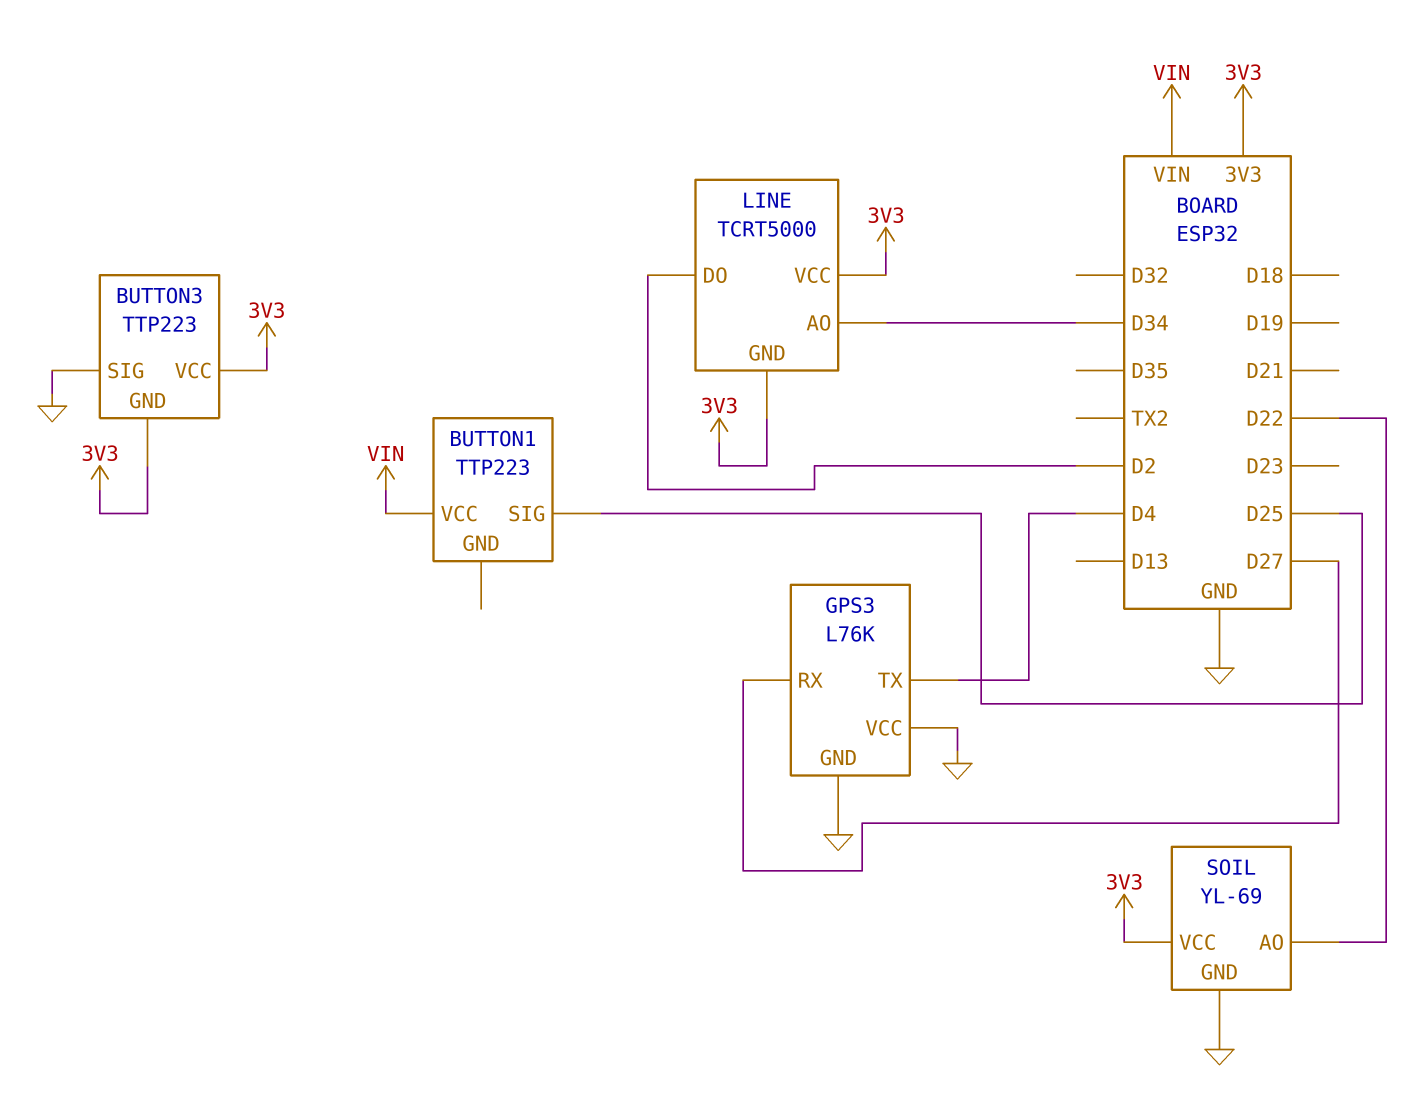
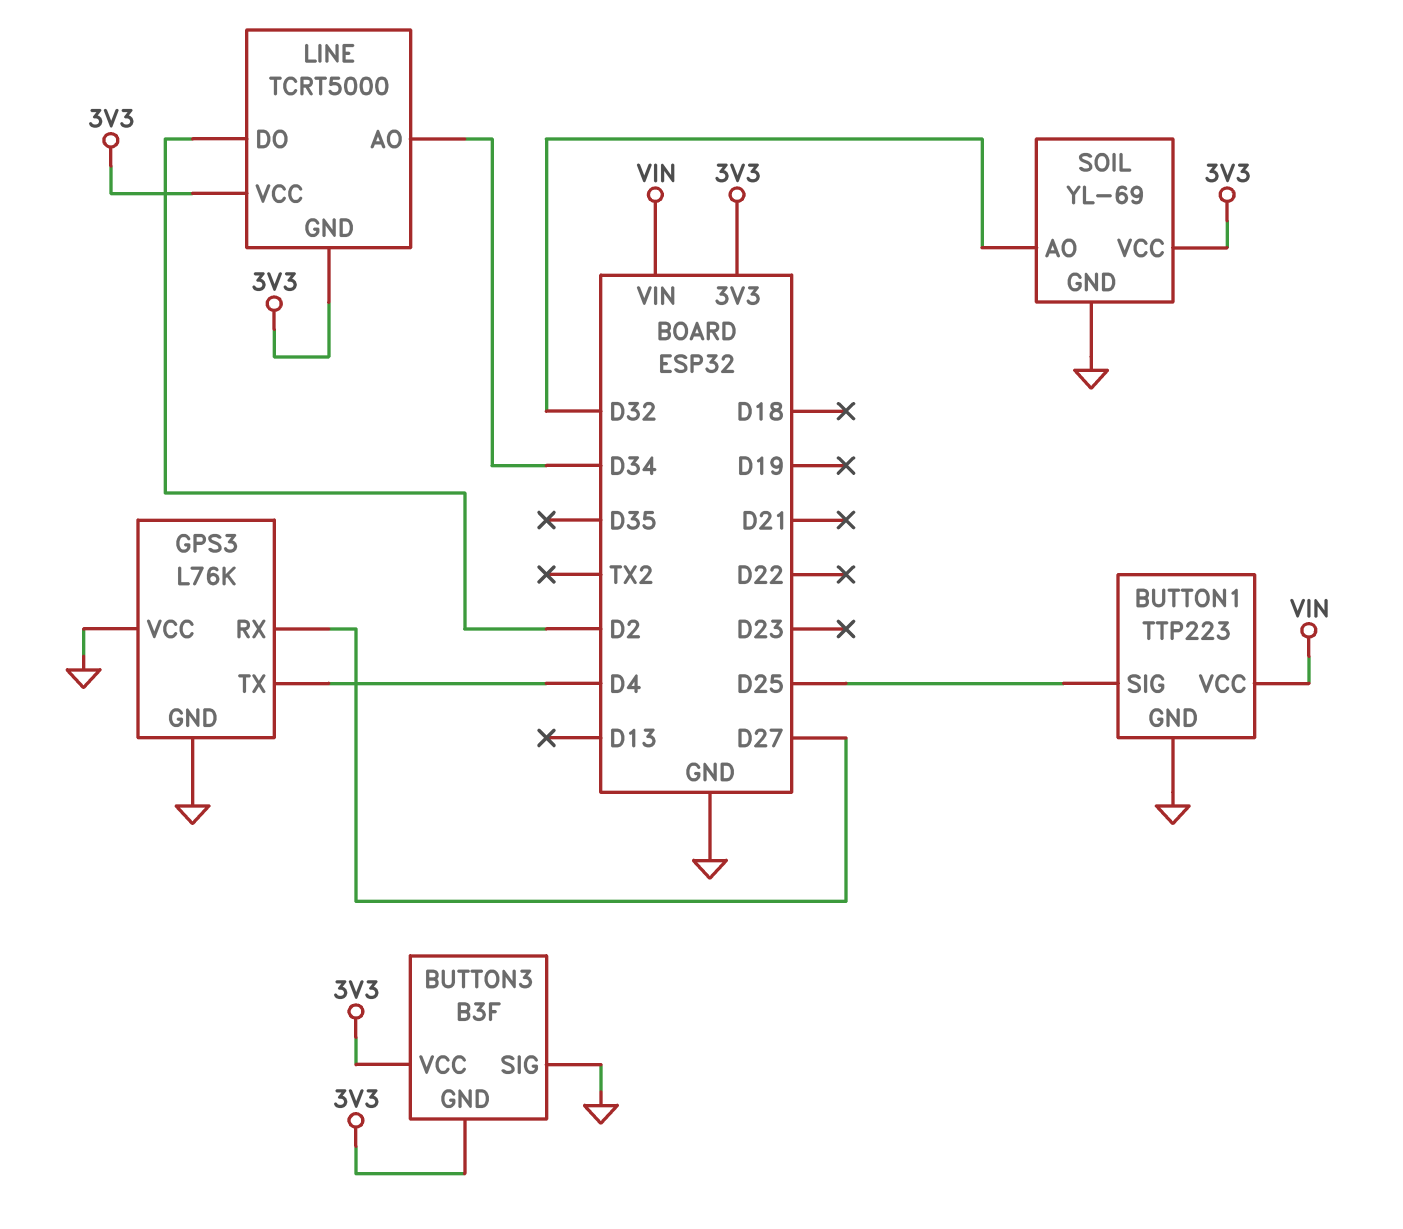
BUTTON1 pin GND: none -> GND
BUTTON3: TTP223 -> B3F
SOIL pin AO: D22 -> D32

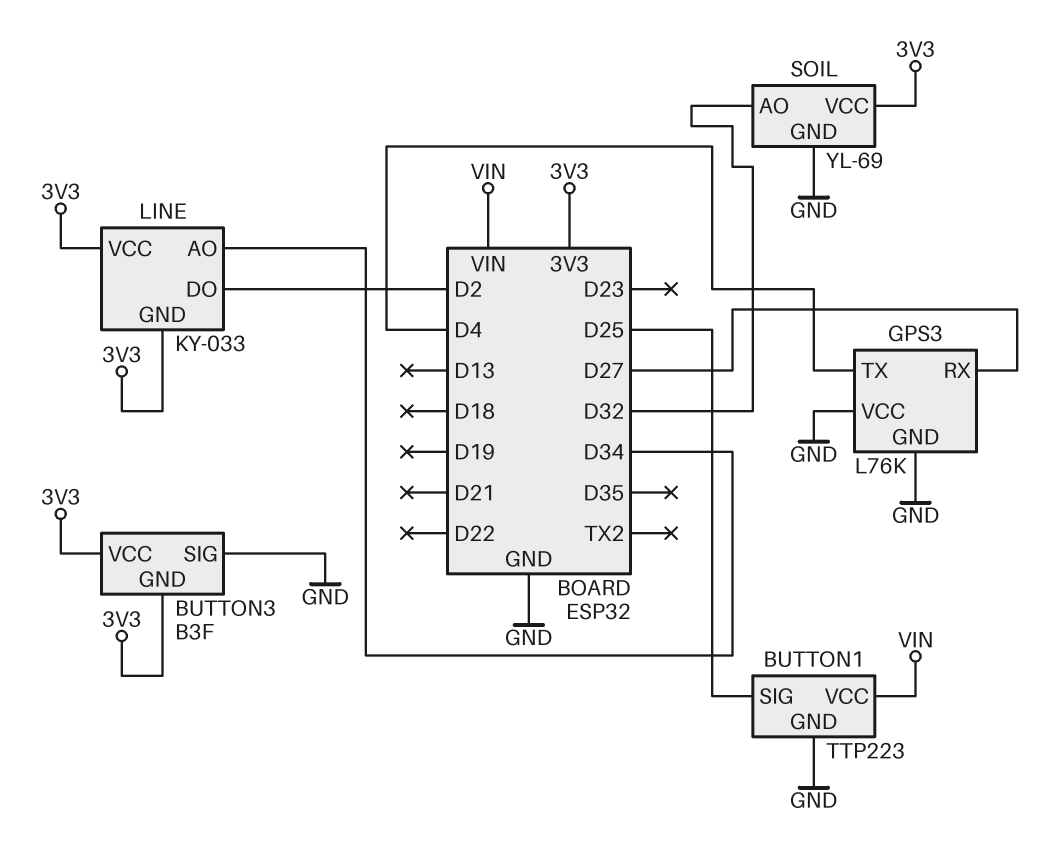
LINE: TCRT5000 -> KY-033

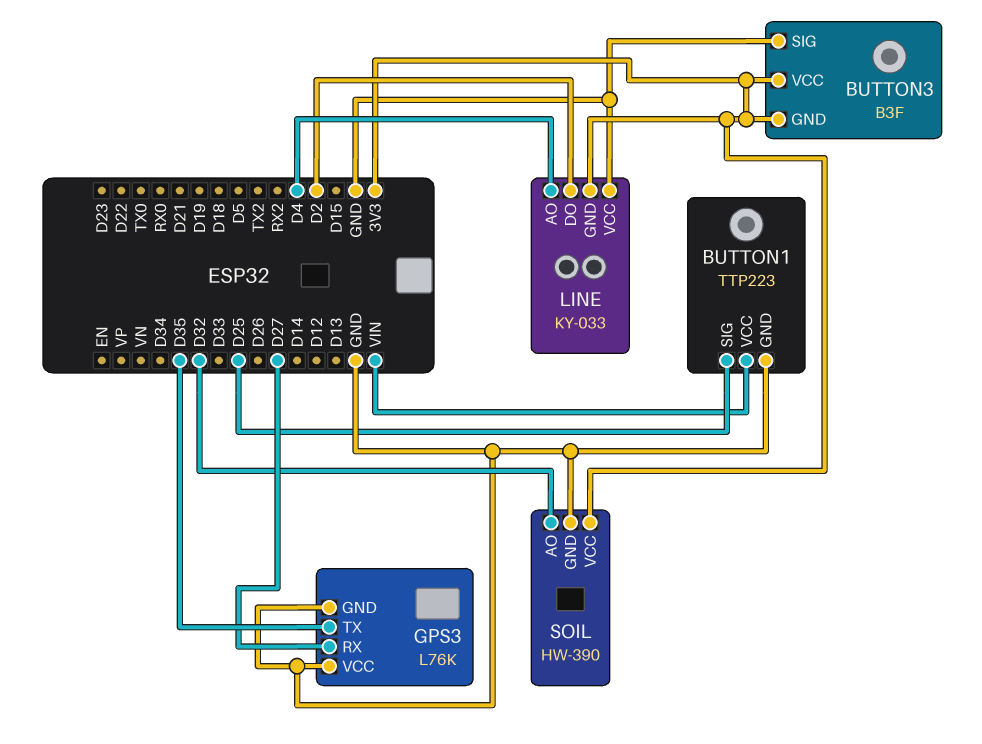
GPS3 pin TX: D4 -> D35
LINE pin AO: D34 -> D4
LINE pin VCC: 3V3 -> GND
SOIL: YL-69 -> HW-390

